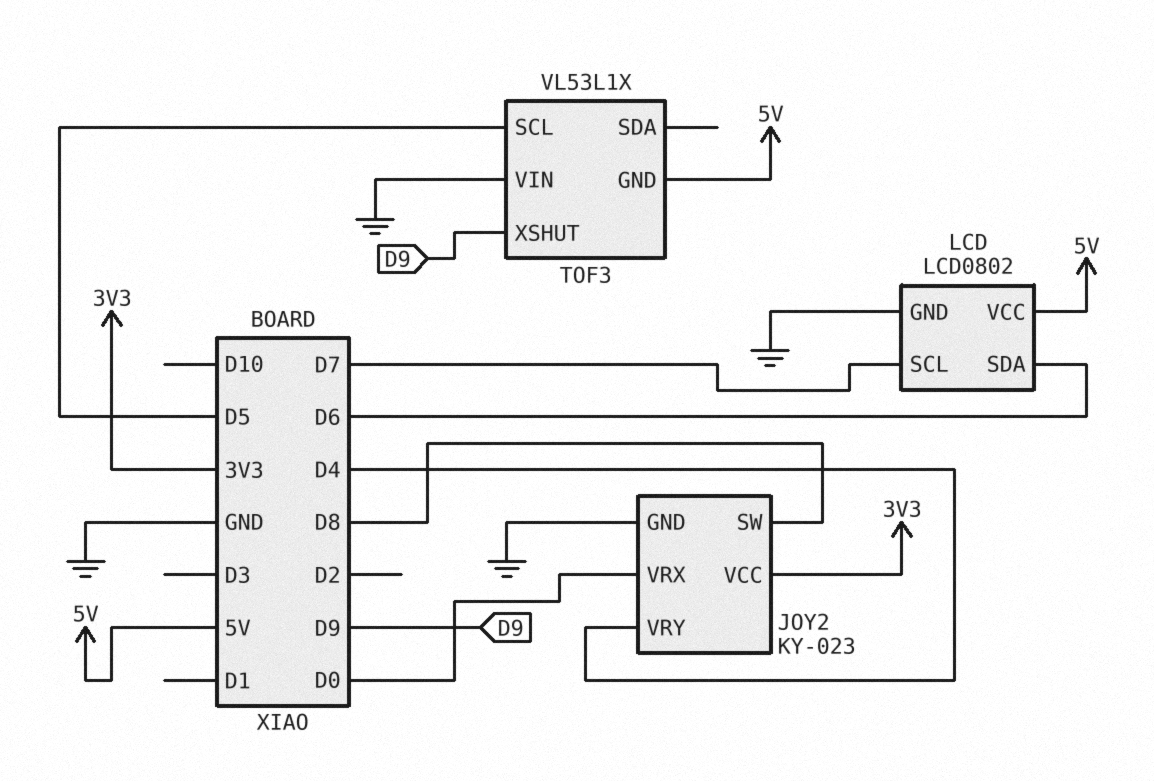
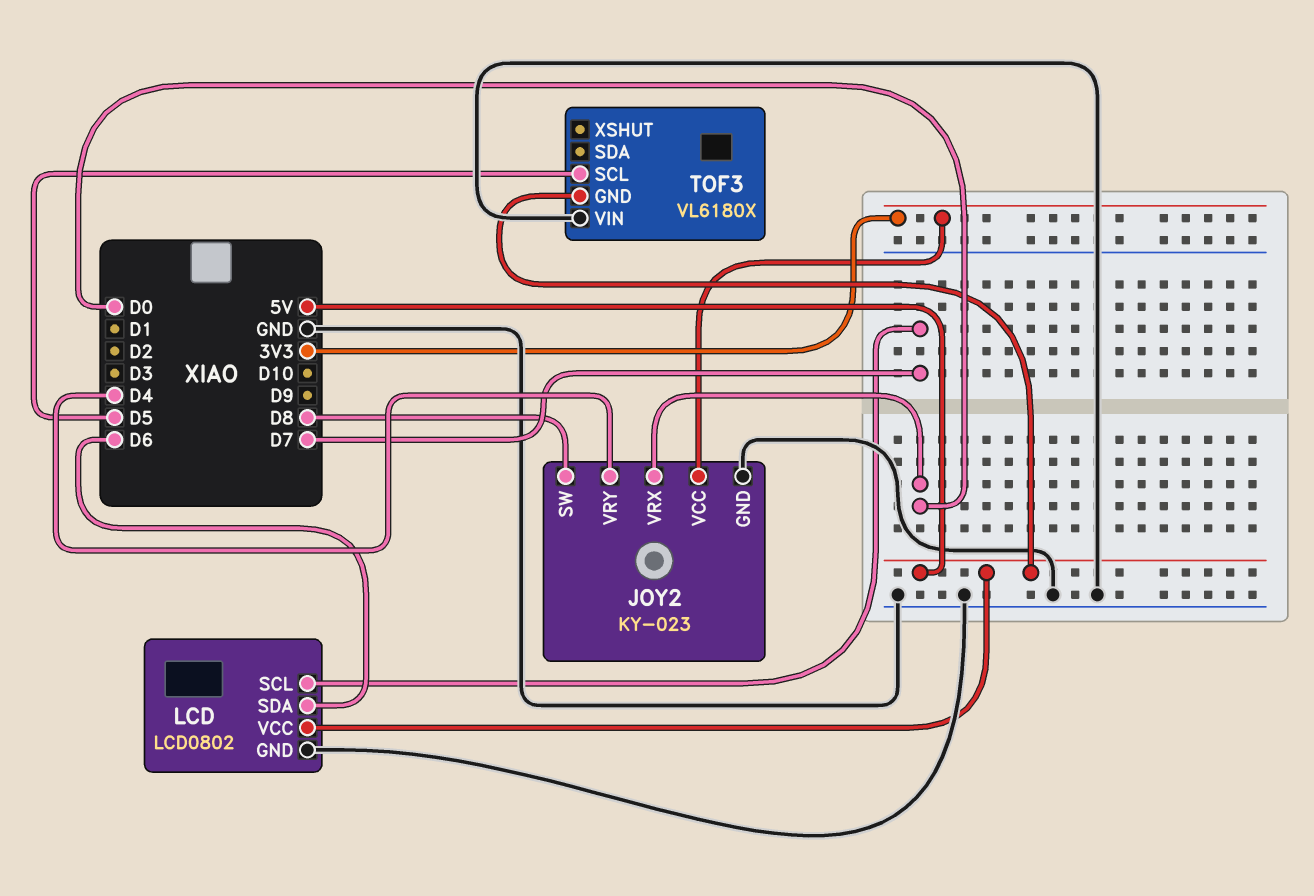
TOF3: VL53L1X -> VL6180X
TOF3 pin XSHUT: D9 -> none

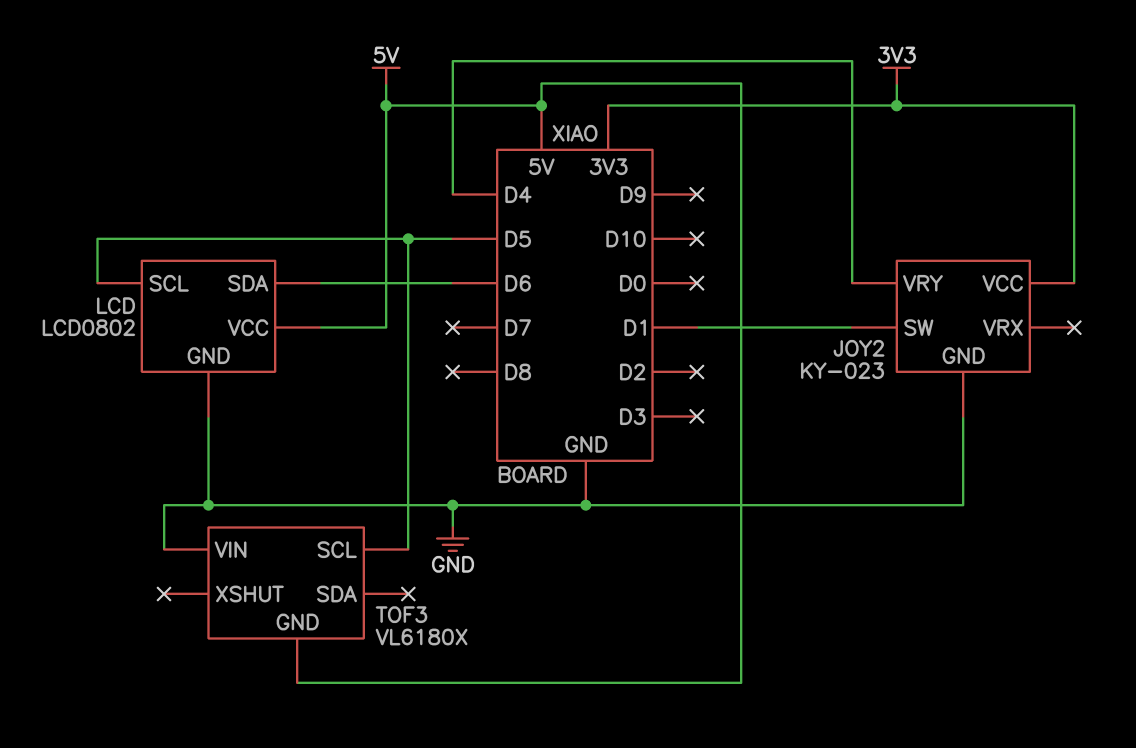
JOY2 pin SW: D8 -> D1
JOY2 pin VRX: D0 -> none
LCD pin SCL: D7 -> D5

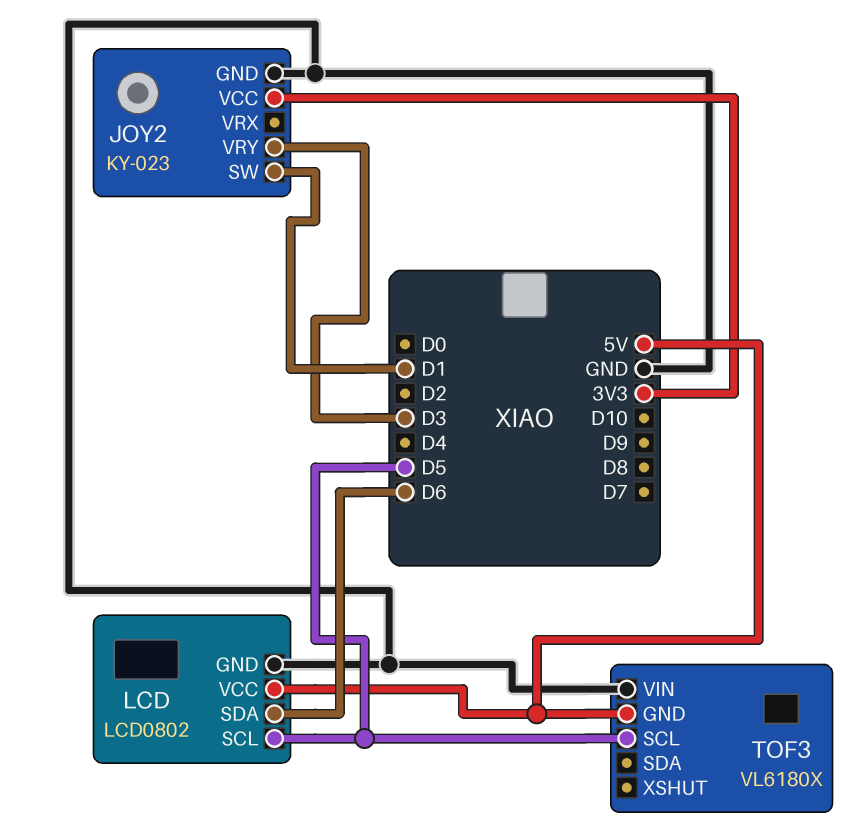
JOY2 pin VRY: D4 -> D3

